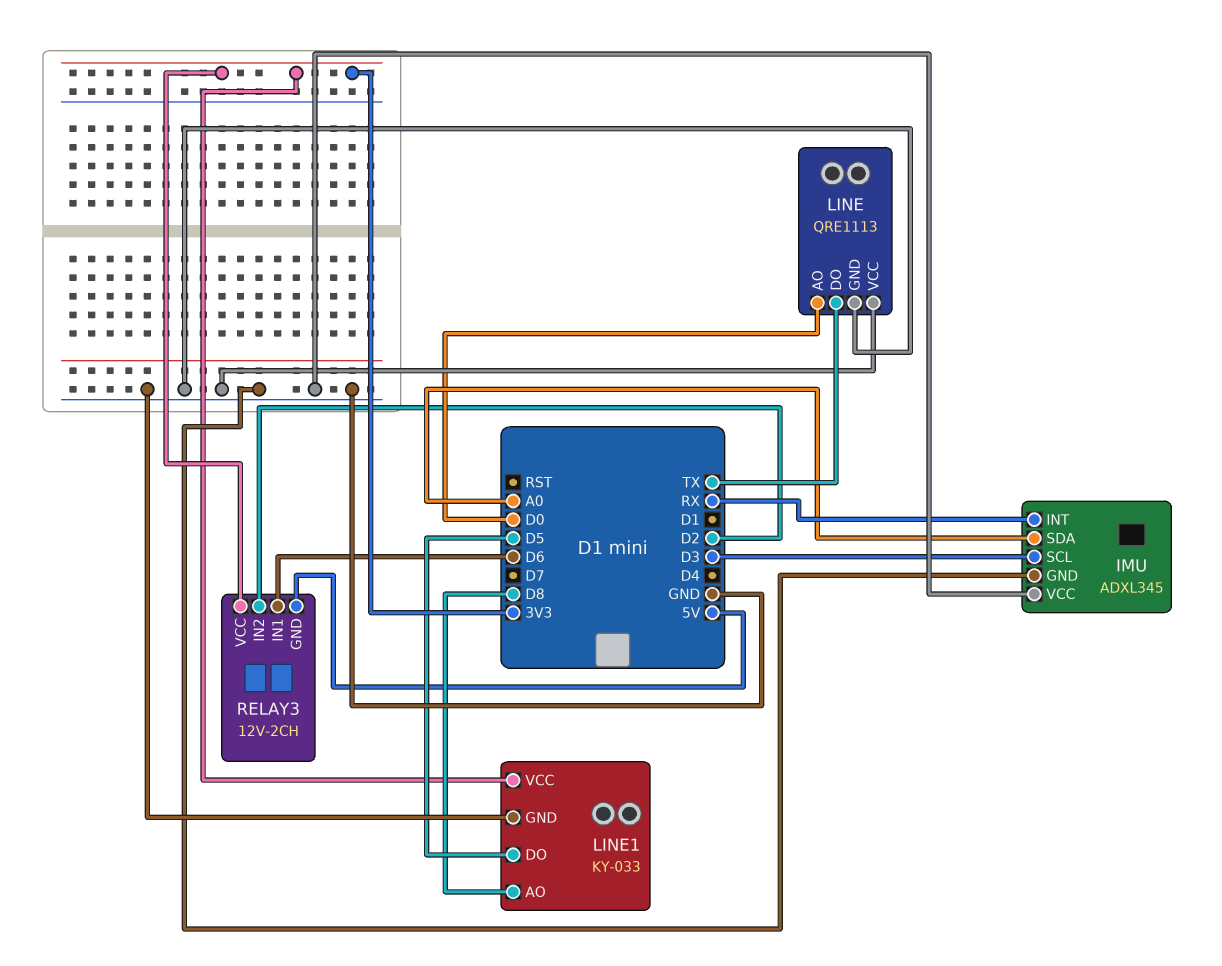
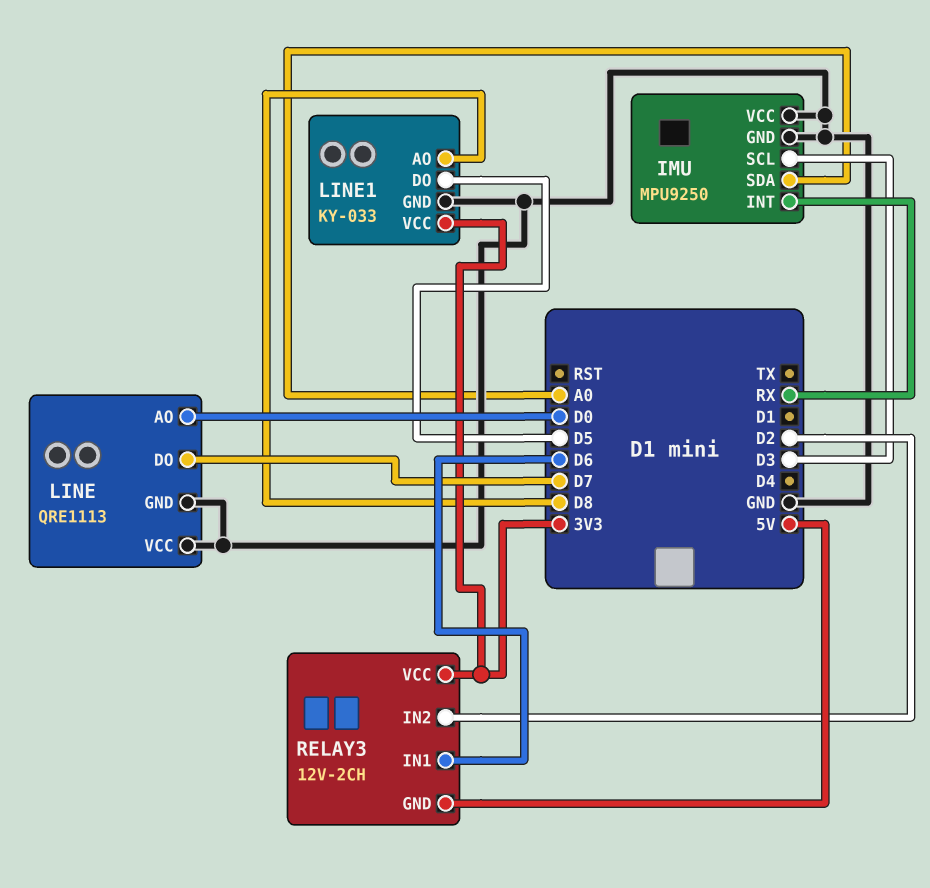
IMU: ADXL345 -> MPU9250
LINE pin DO: TX -> D7

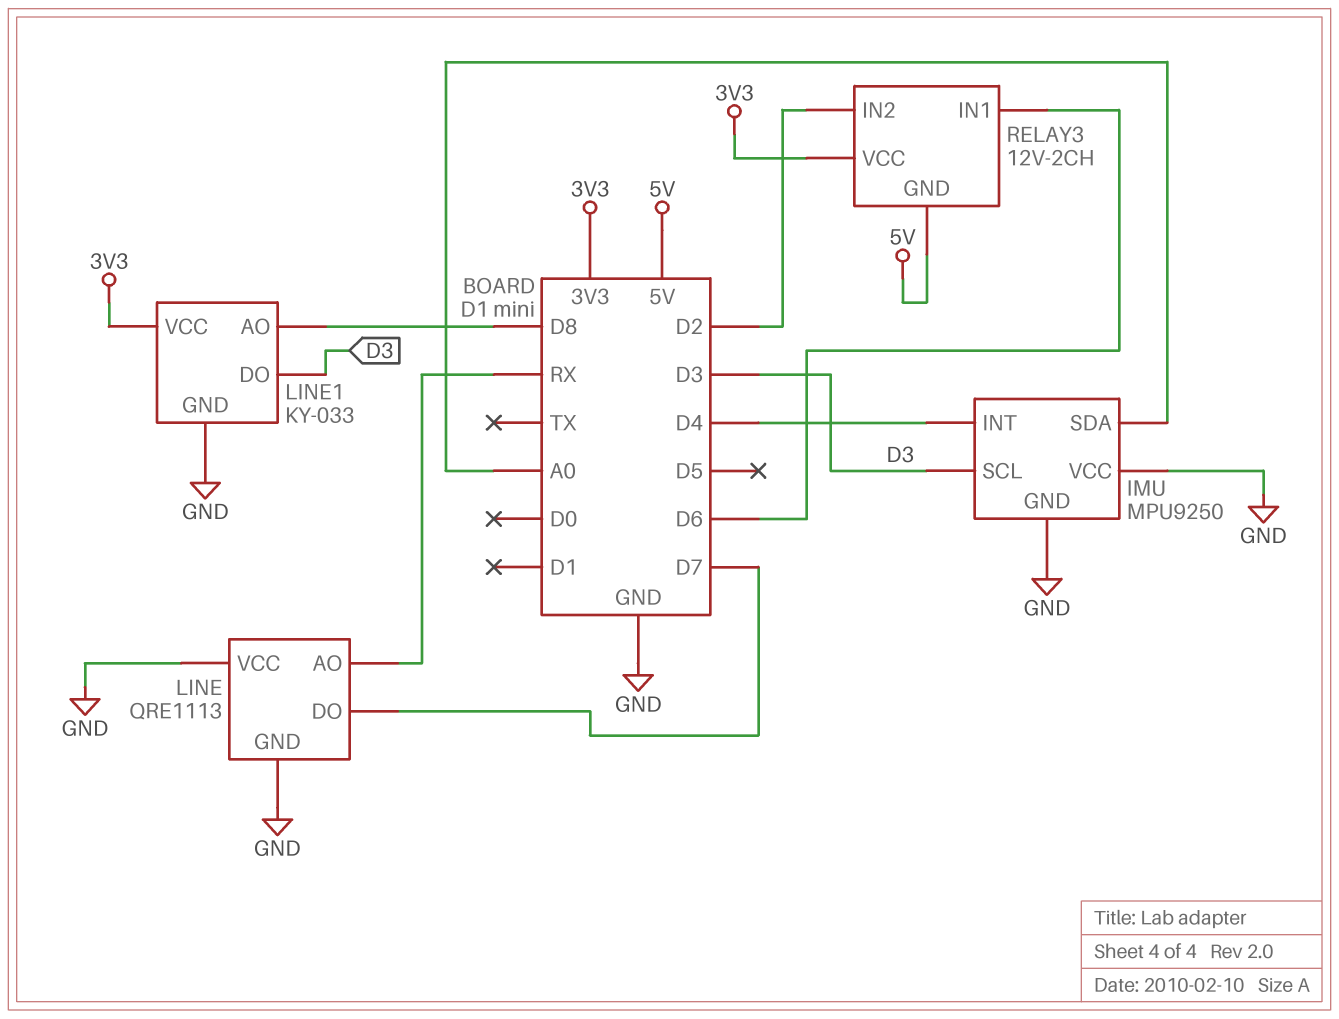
IMU pin INT: RX -> D4
LINE pin AO: D0 -> RX
LINE1 pin DO: D5 -> D3

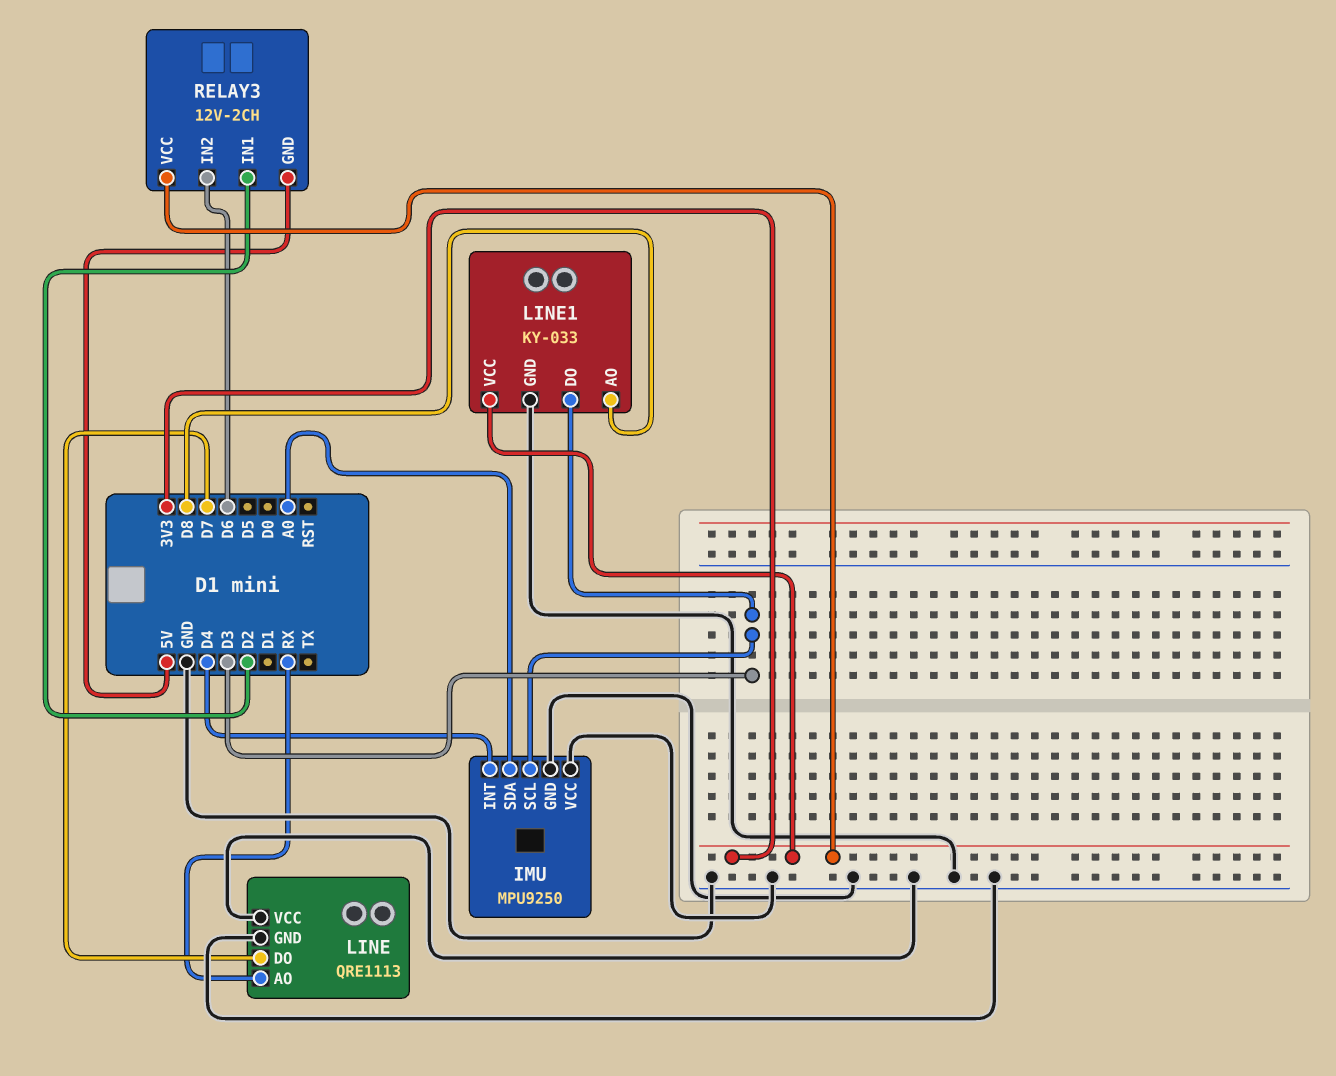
RELAY3 pin IN1: D6 -> D2
RELAY3 pin IN2: D2 -> D6

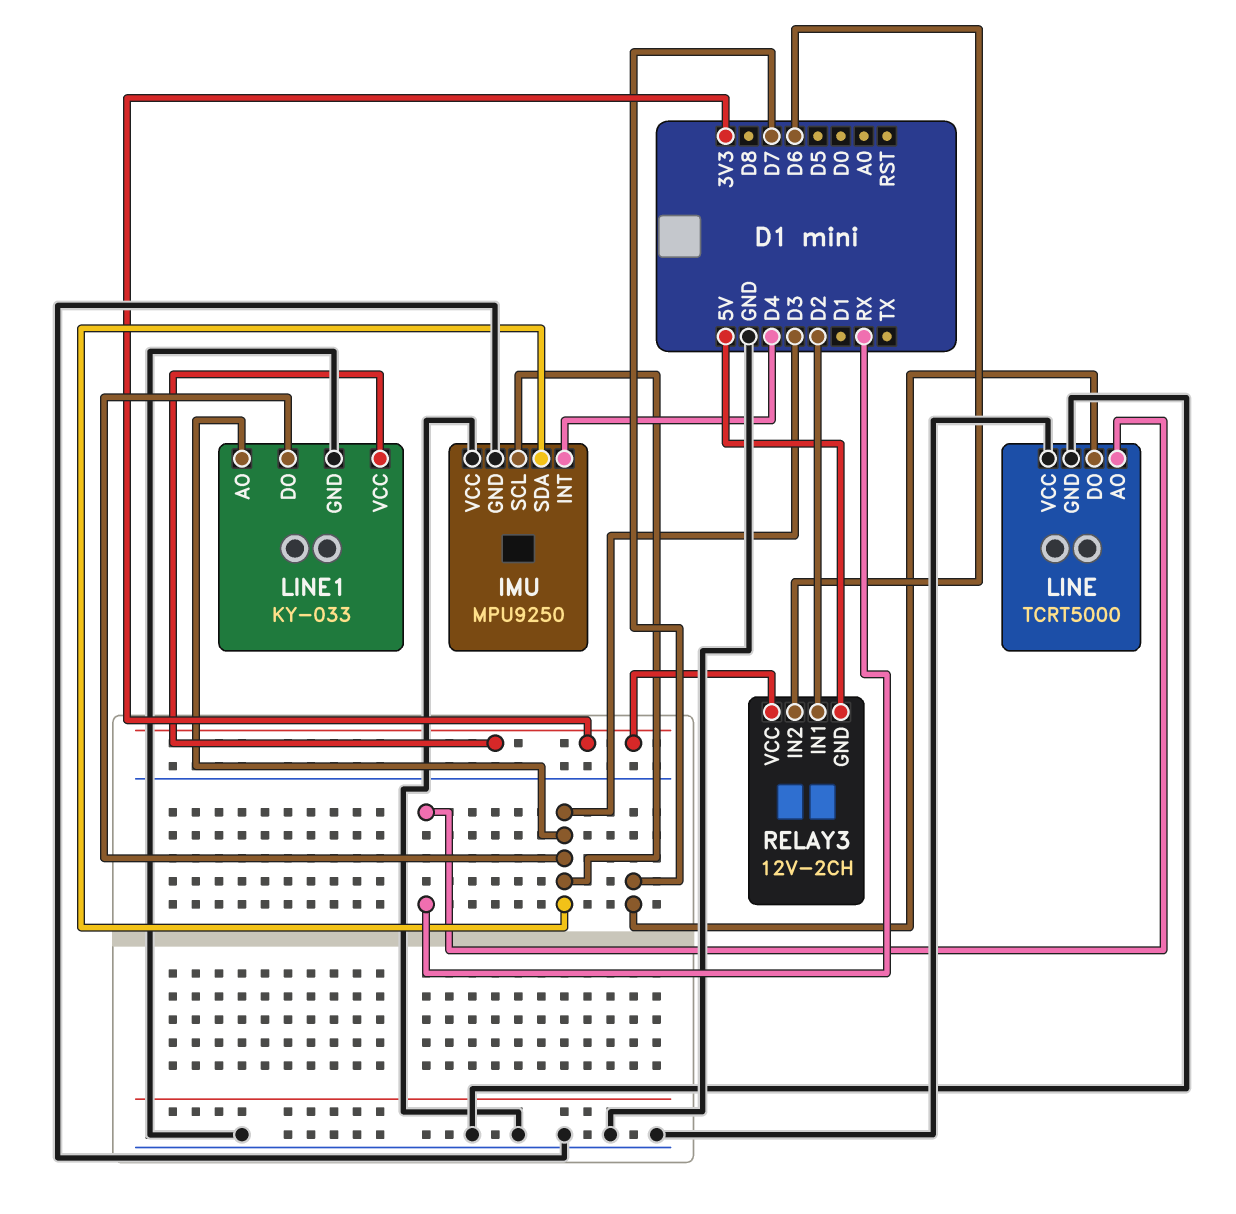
IMU pin SDA: A0 -> D3
LINE: QRE1113 -> TCRT5000
LINE1 pin AO: D8 -> D3

